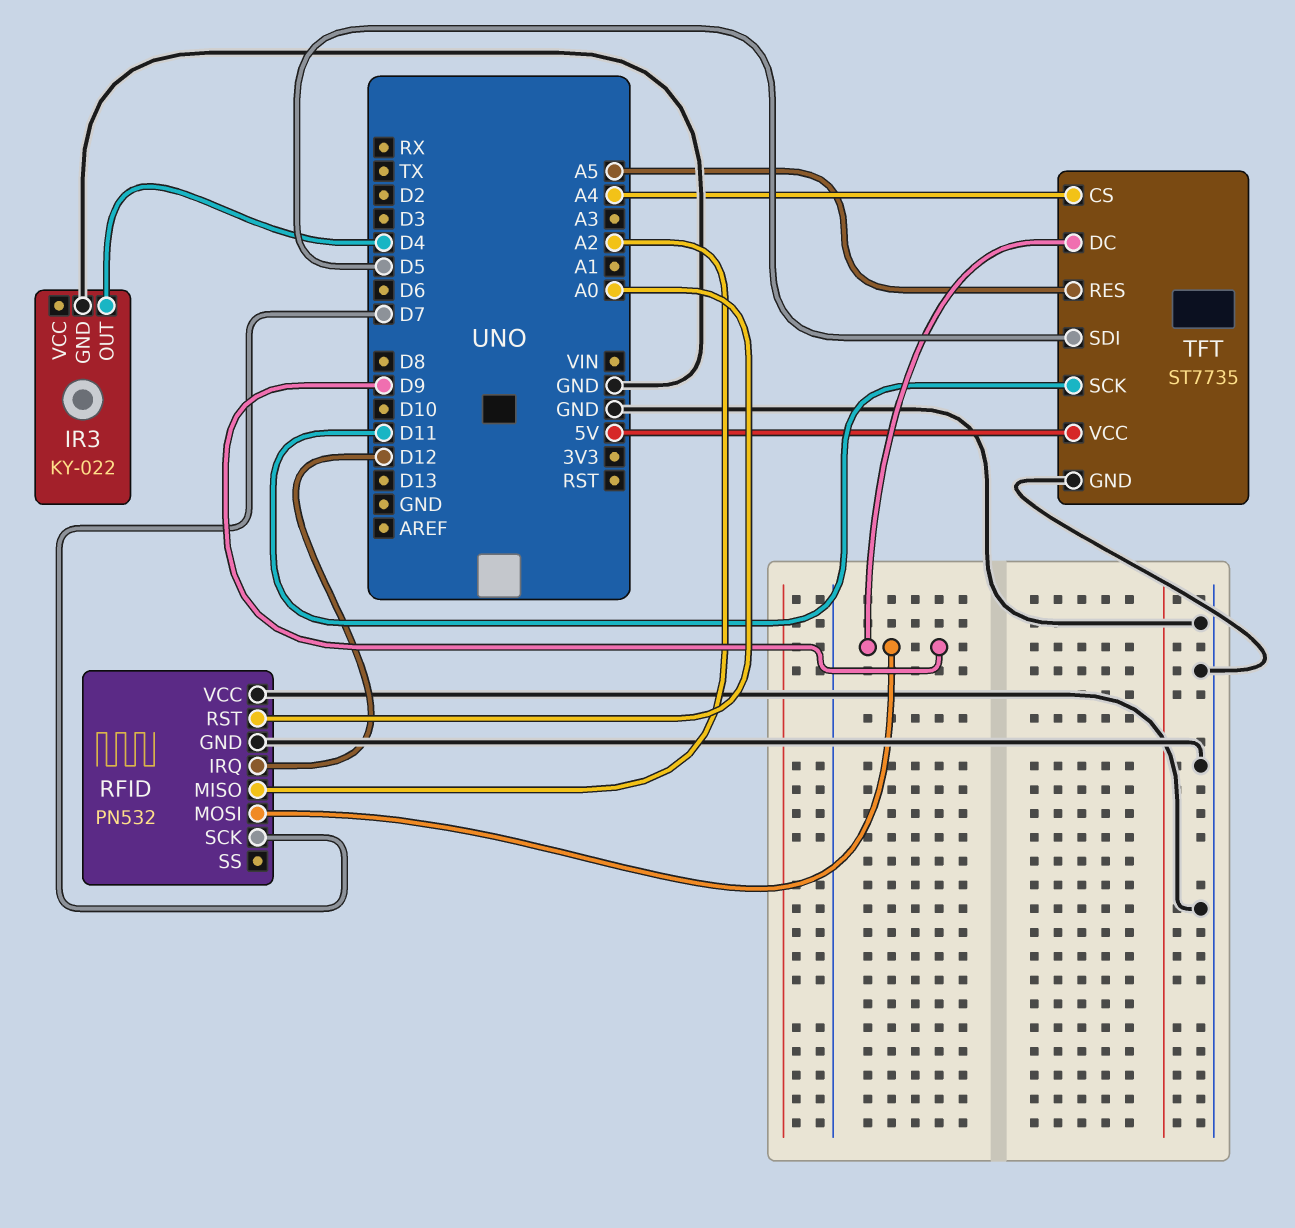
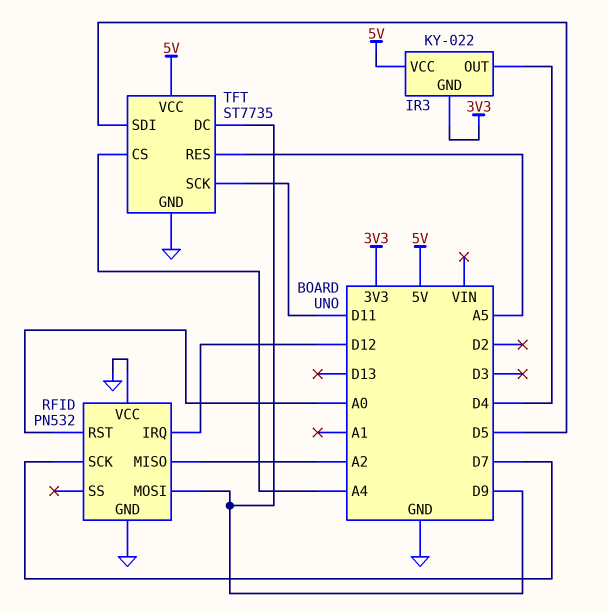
IR3 pin GND: GND -> 3V3
IR3 pin VCC: none -> 5V

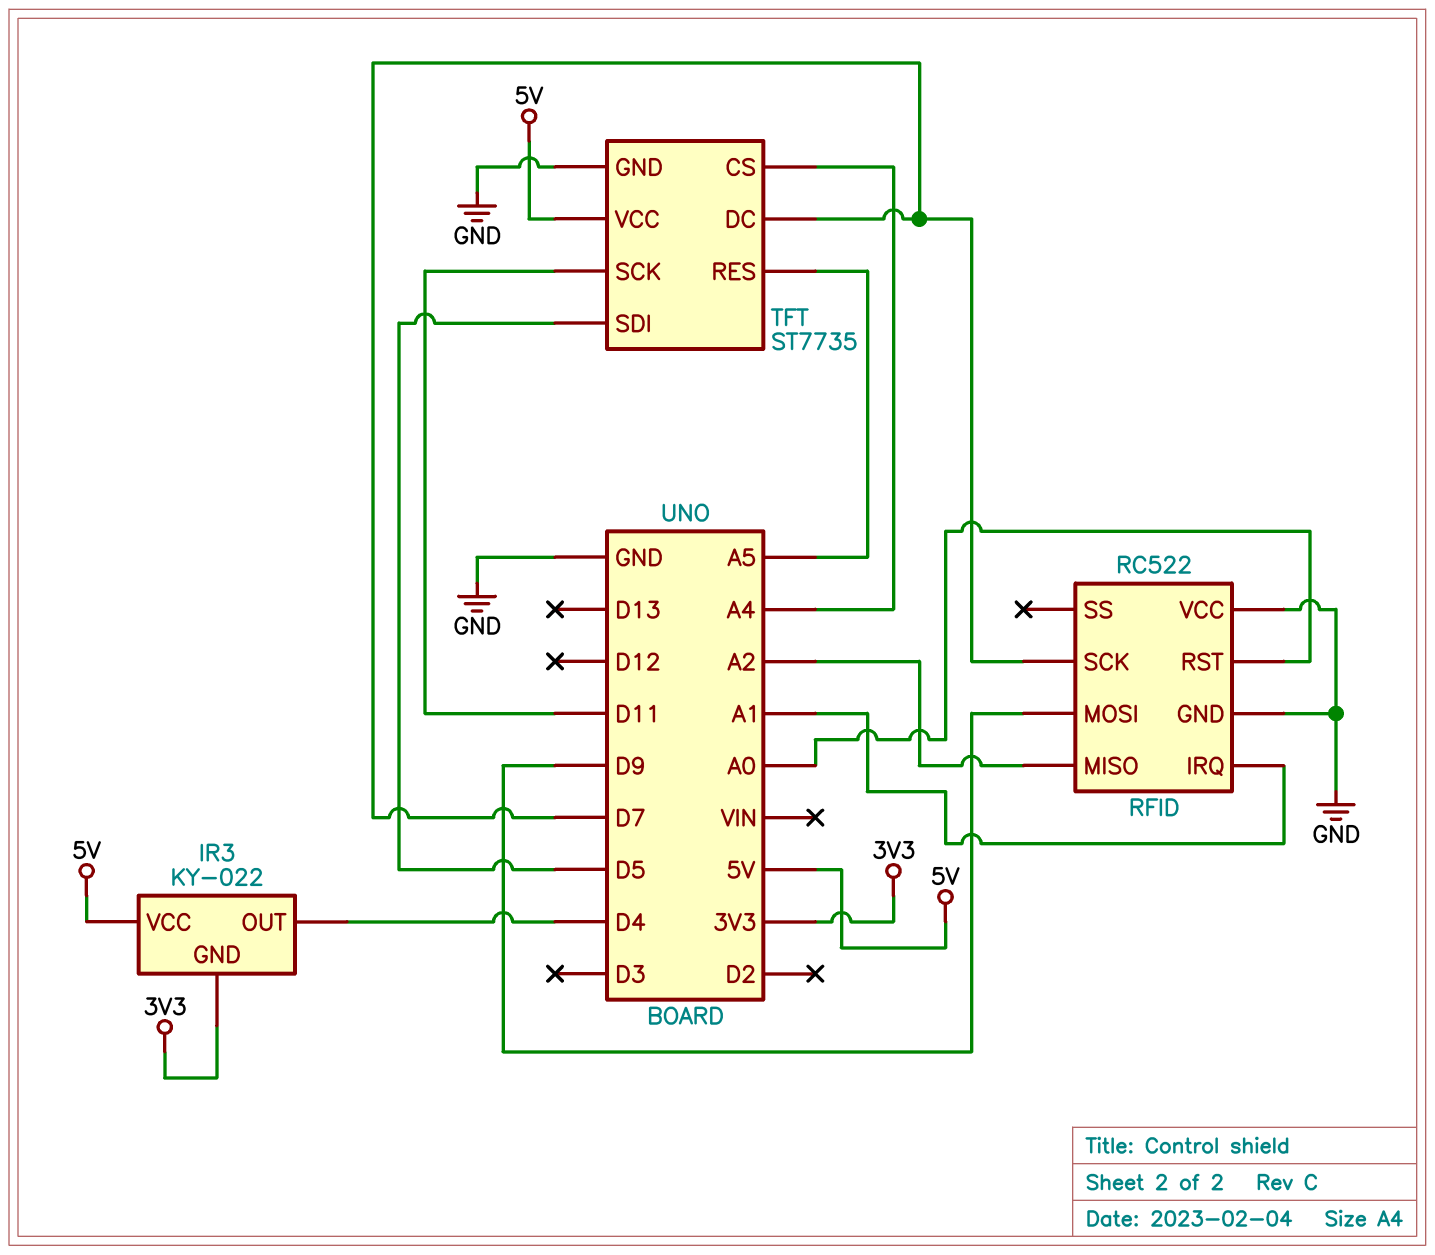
RFID: PN532 -> RC522
RFID pin IRQ: D12 -> A1
TFT pin DC: D9 -> D7

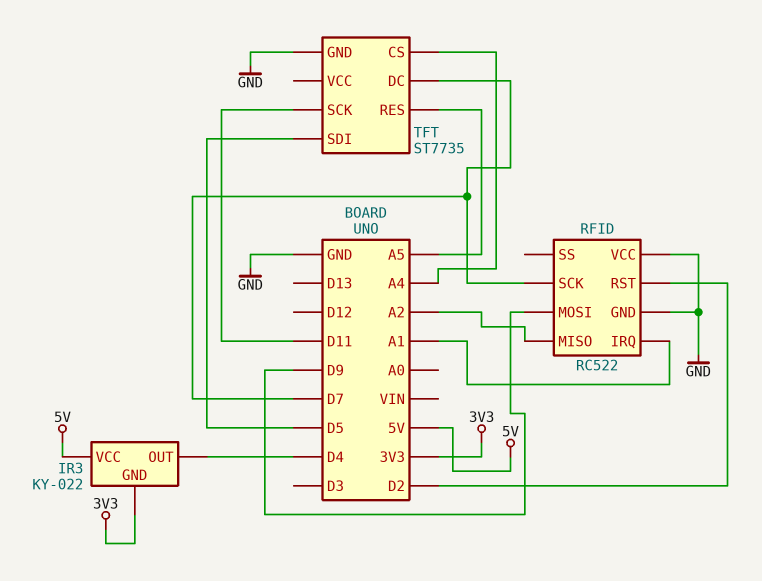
RFID pin RST: A0 -> D2
TFT pin VCC: 5V -> none

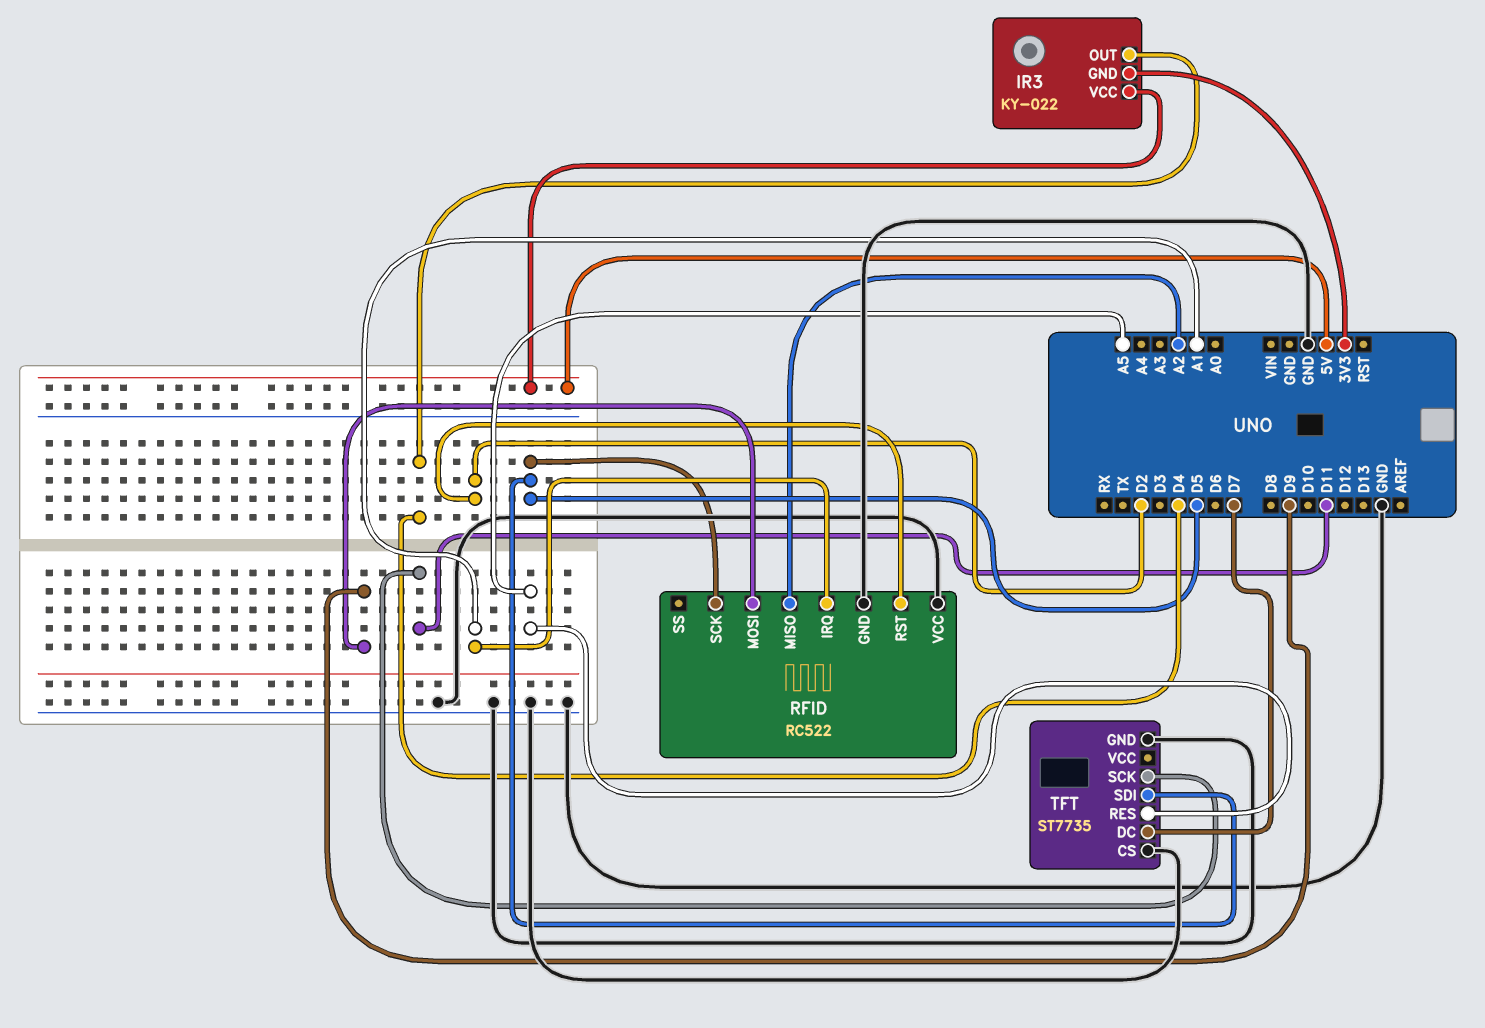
RFID pin SCK: D7 -> D5
TFT pin CS: A4 -> GND

